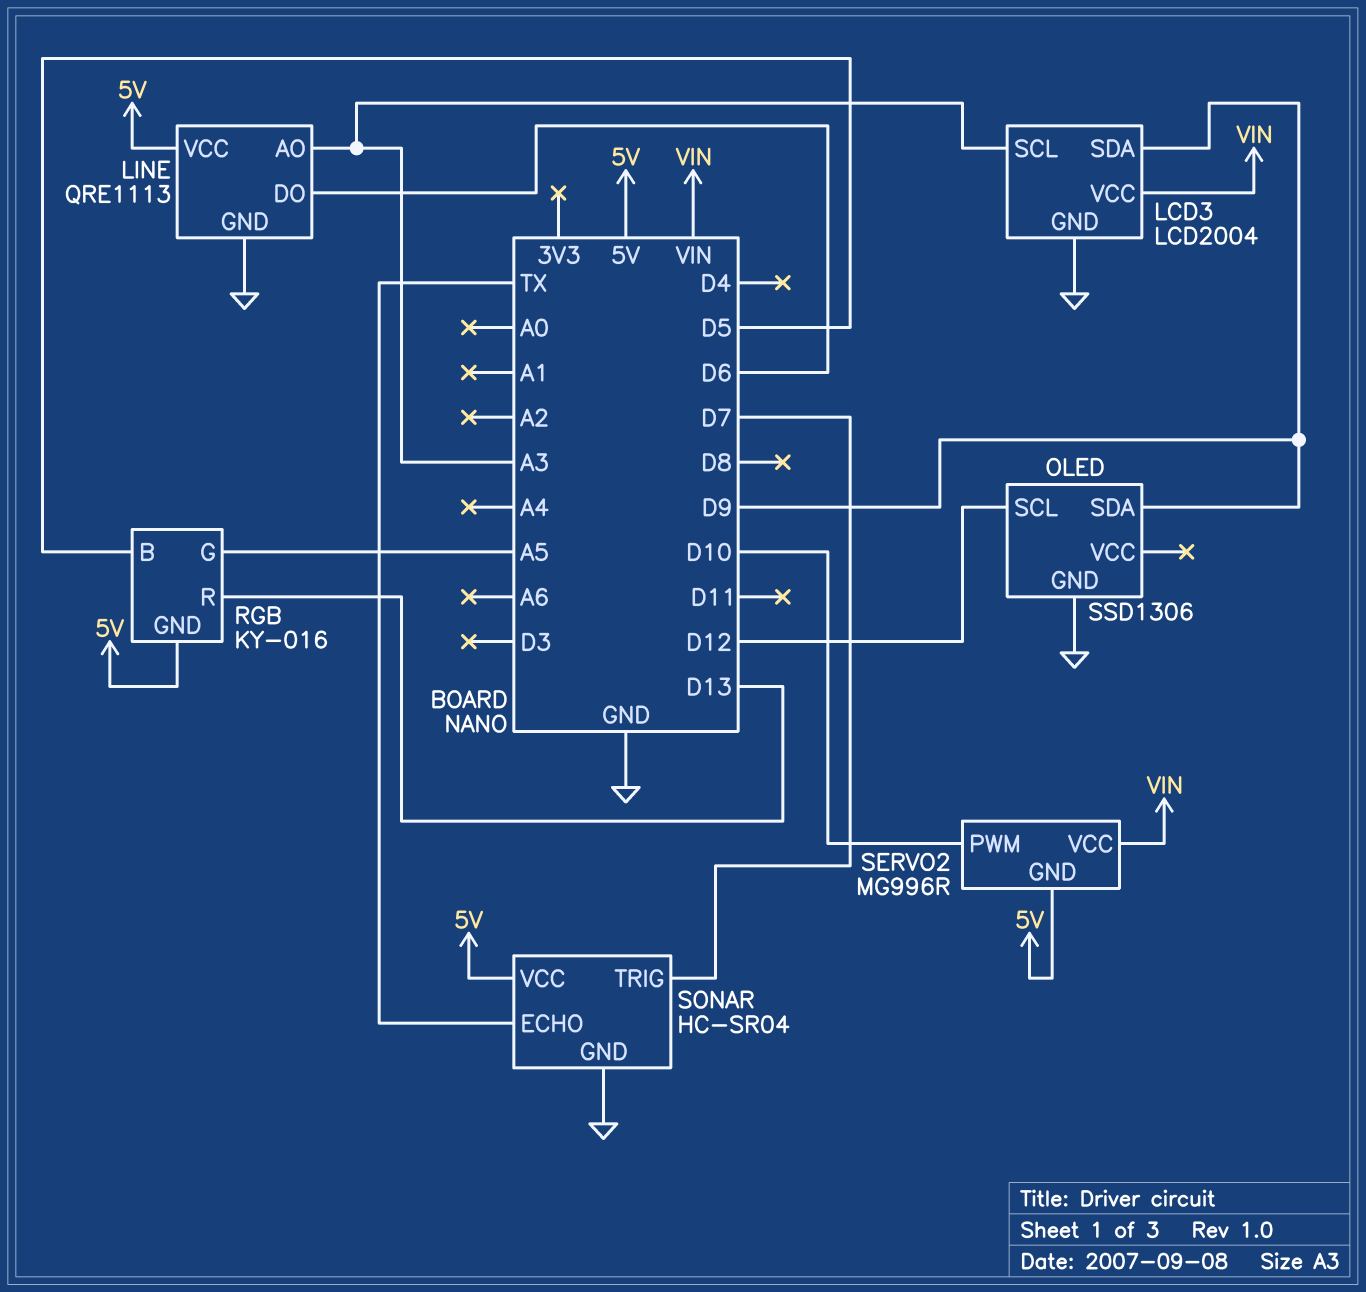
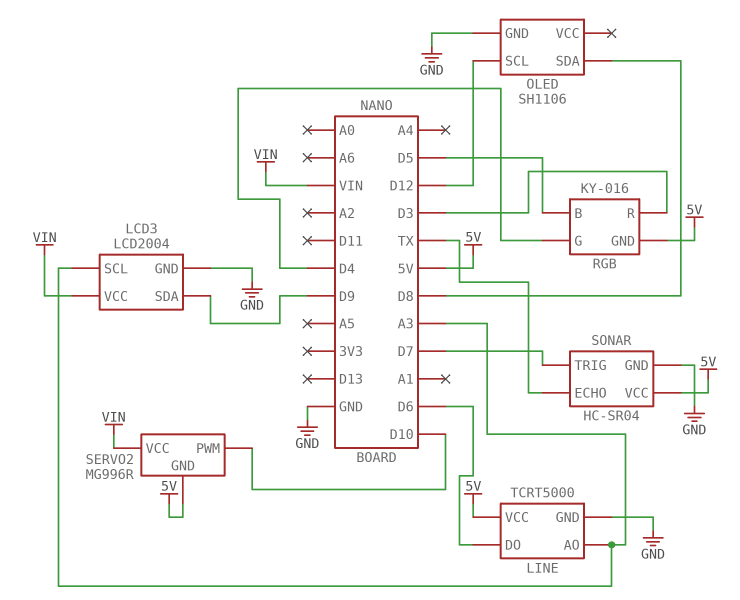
LINE: QRE1113 -> TCRT5000
OLED: SSD1306 -> SH1106
OLED pin SDA: D9 -> D8
RGB pin G: A5 -> D4
RGB pin R: D13 -> D3

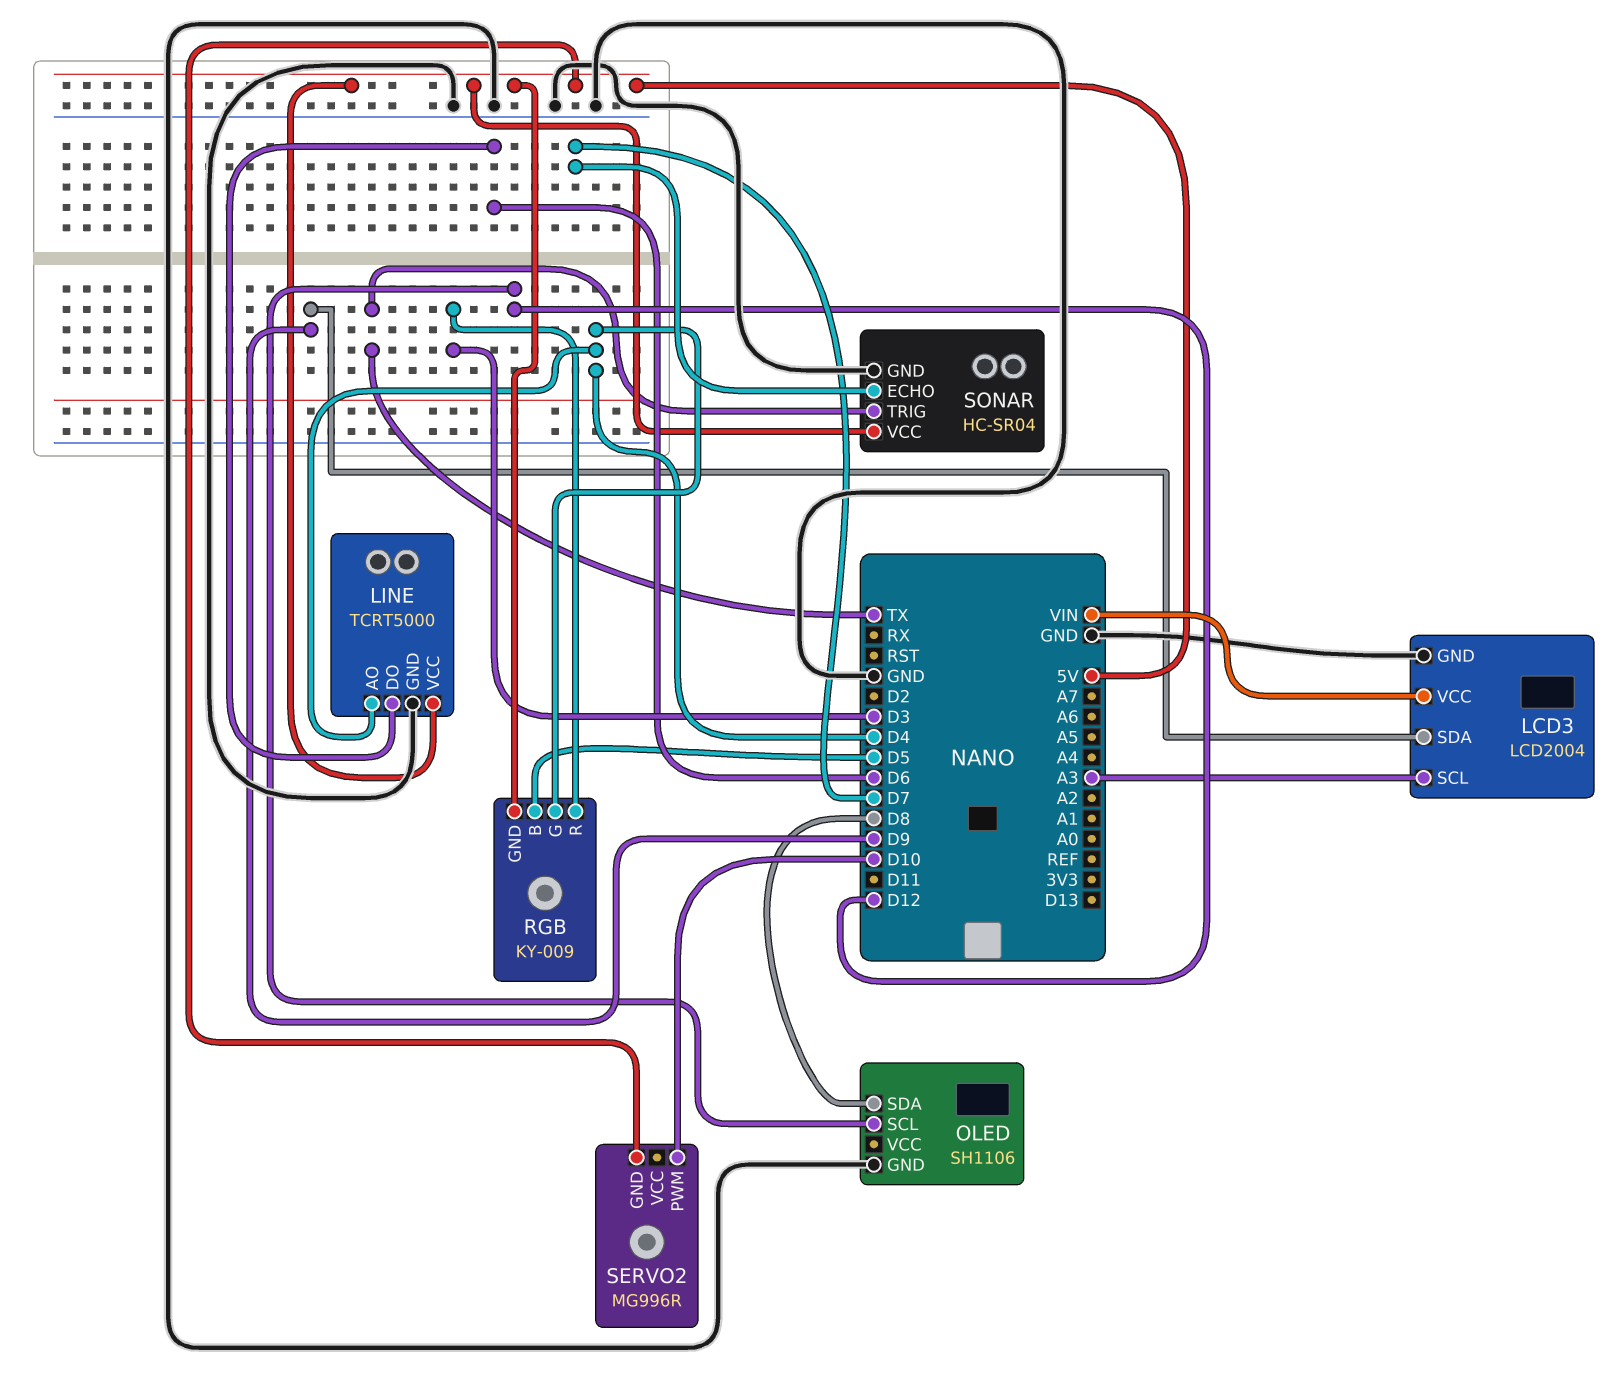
LINE pin AO: A3 -> D4
RGB: KY-016 -> KY-009
SERVO2 pin VCC: VIN -> none
SONAR pin ECHO: TX -> D7
SONAR pin TRIG: D7 -> TX

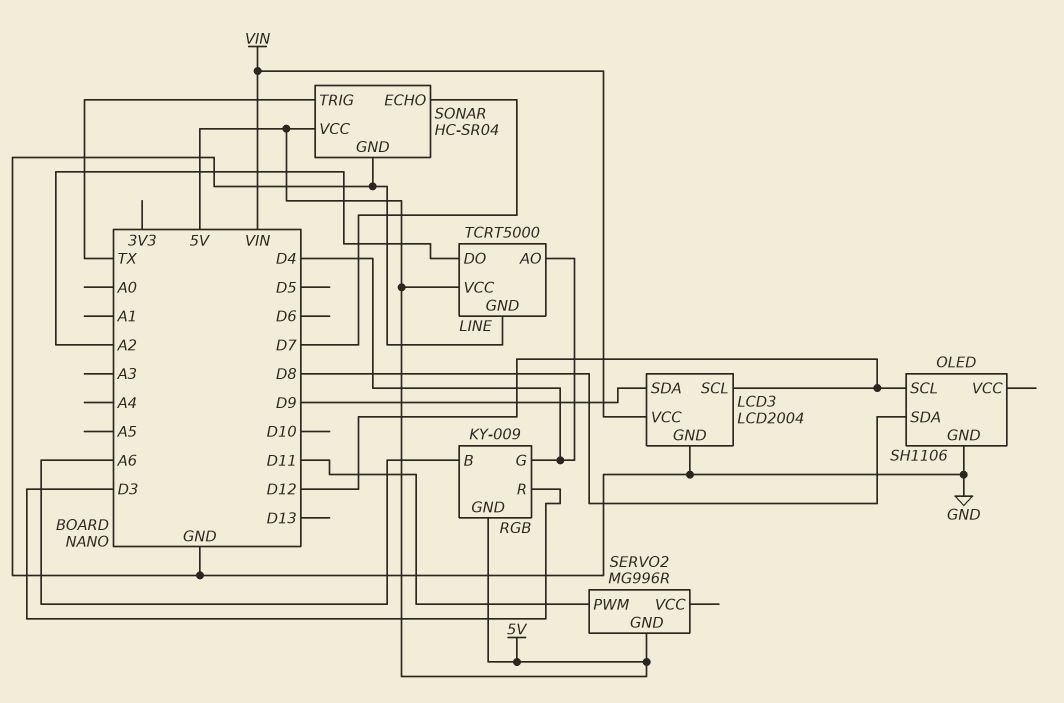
LCD3 pin SCL: A3 -> D12
LINE pin DO: D6 -> A2
RGB pin B: D5 -> A6
SERVO2 pin PWM: D10 -> D11

